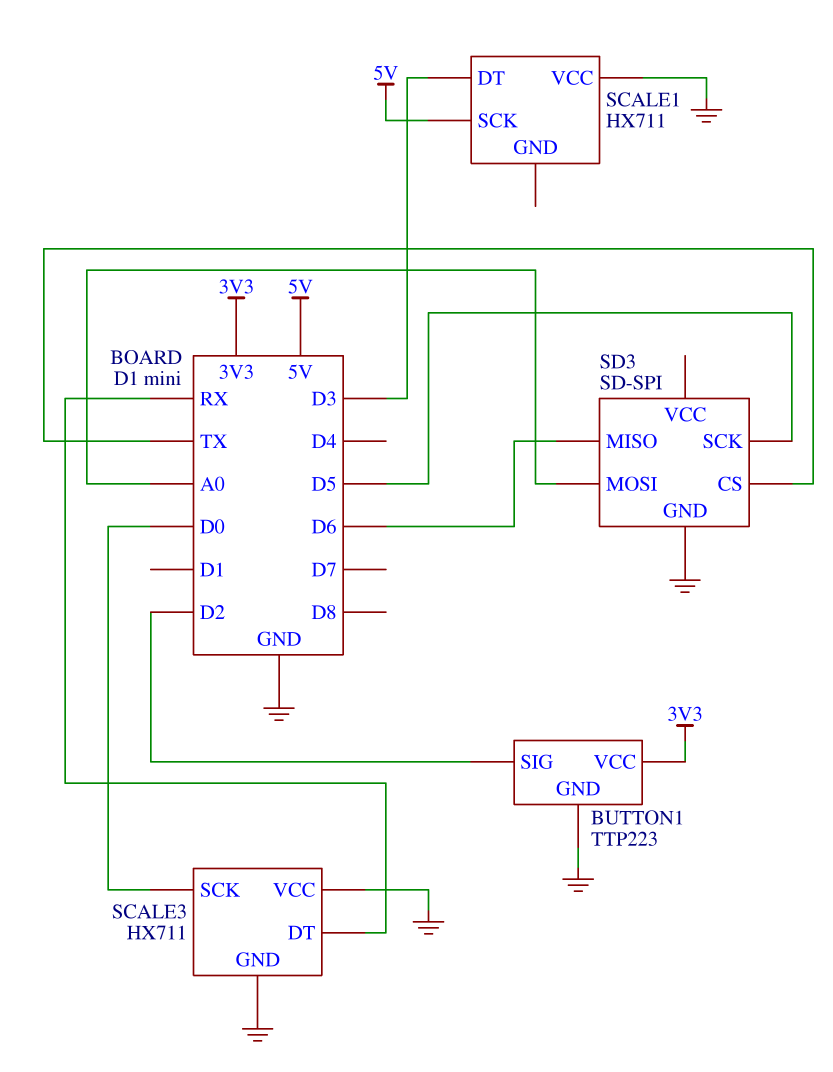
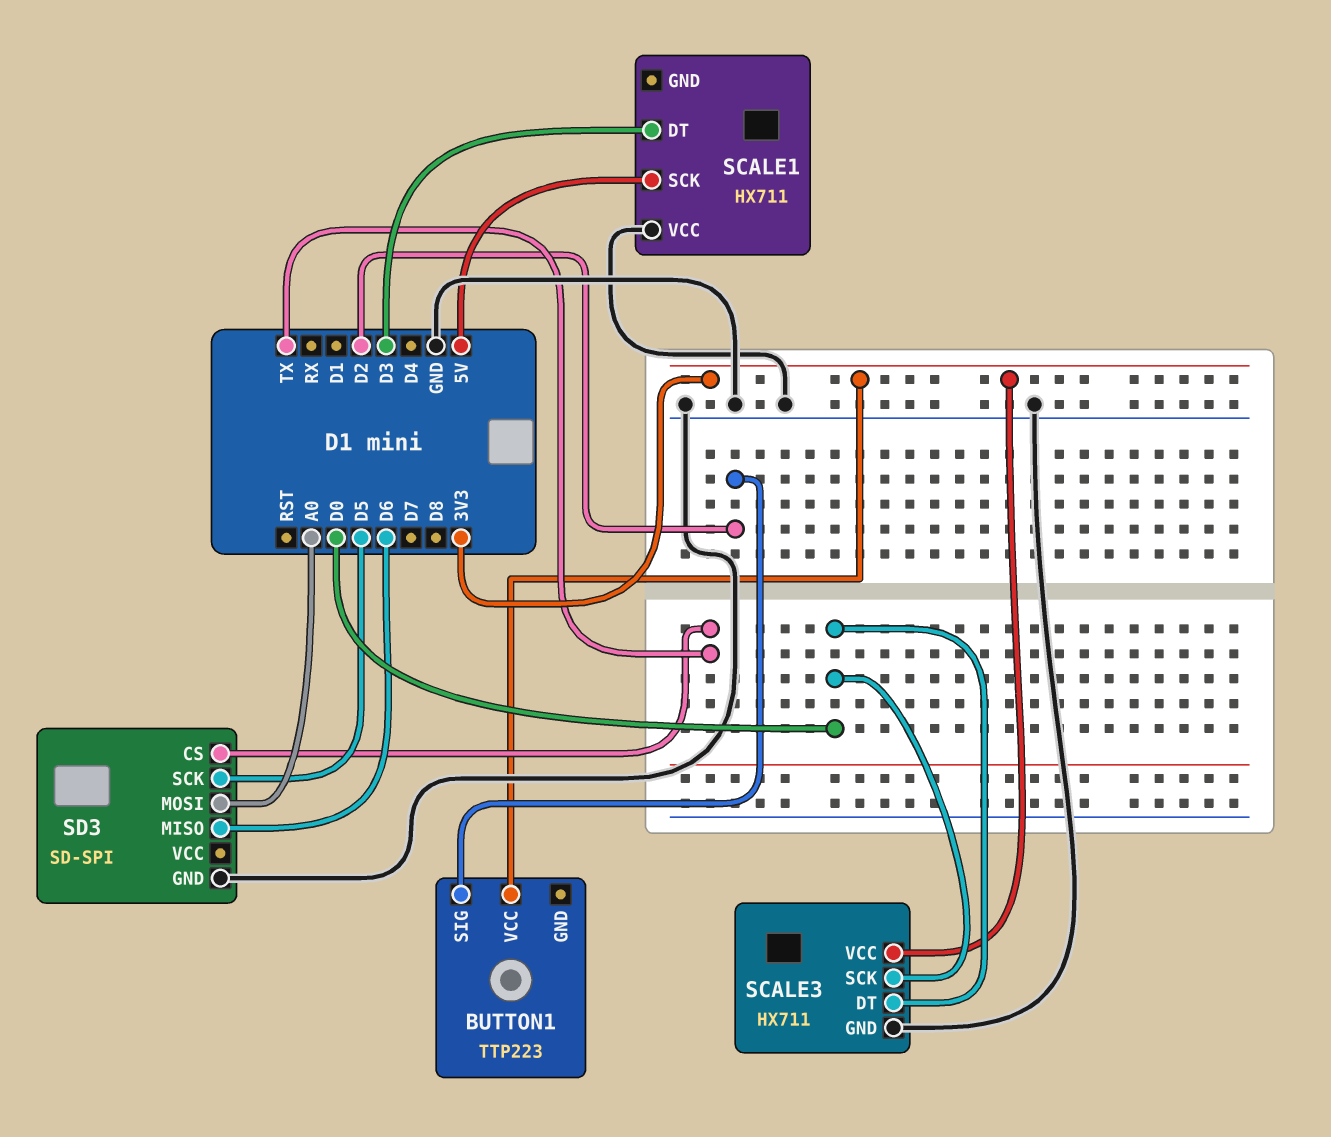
BUTTON1 pin GND: GND -> none
SCALE3 pin DT: RX -> D0
SCALE3 pin VCC: GND -> 3V3

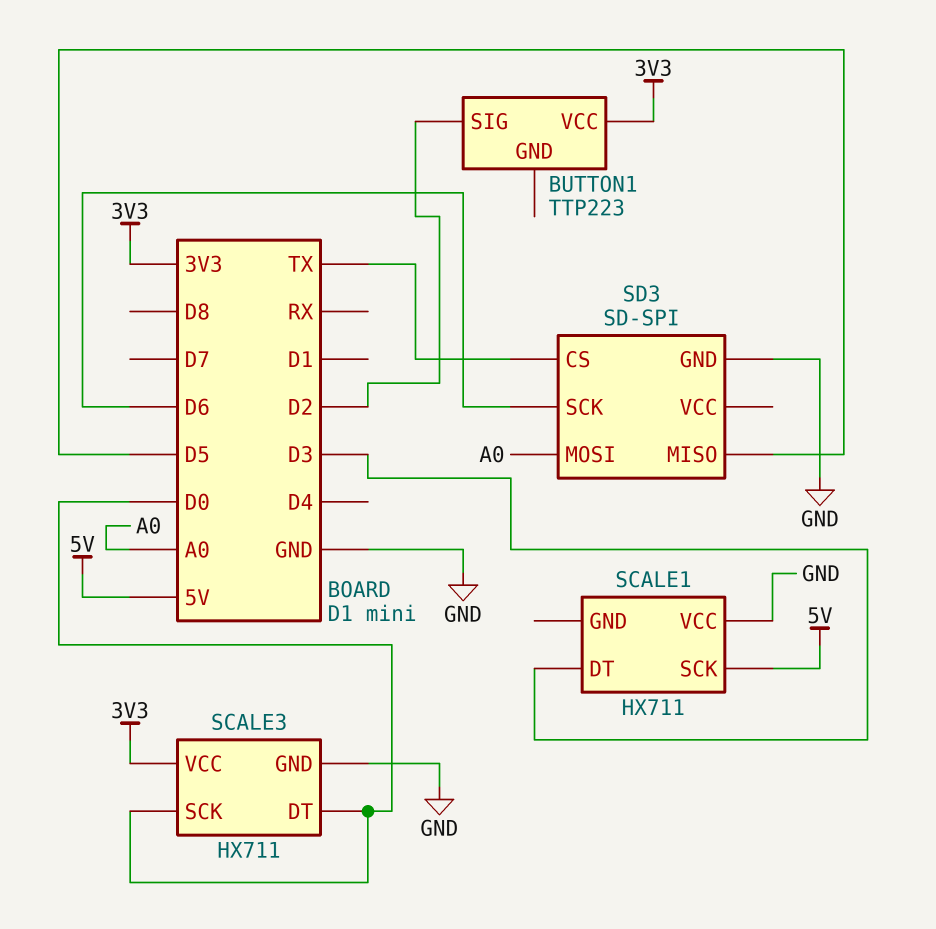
SD3 pin MISO: D6 -> D5
SD3 pin SCK: D5 -> D6

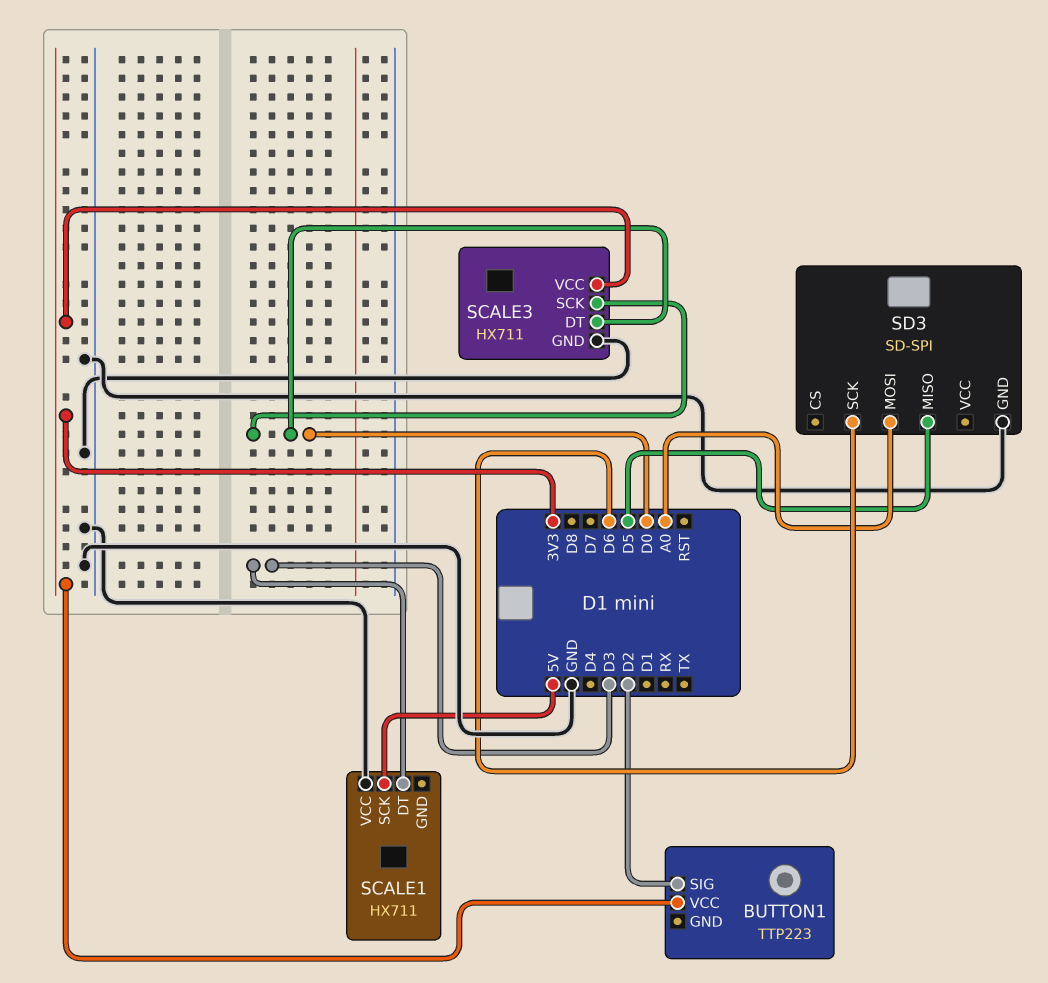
SD3 pin CS: TX -> none

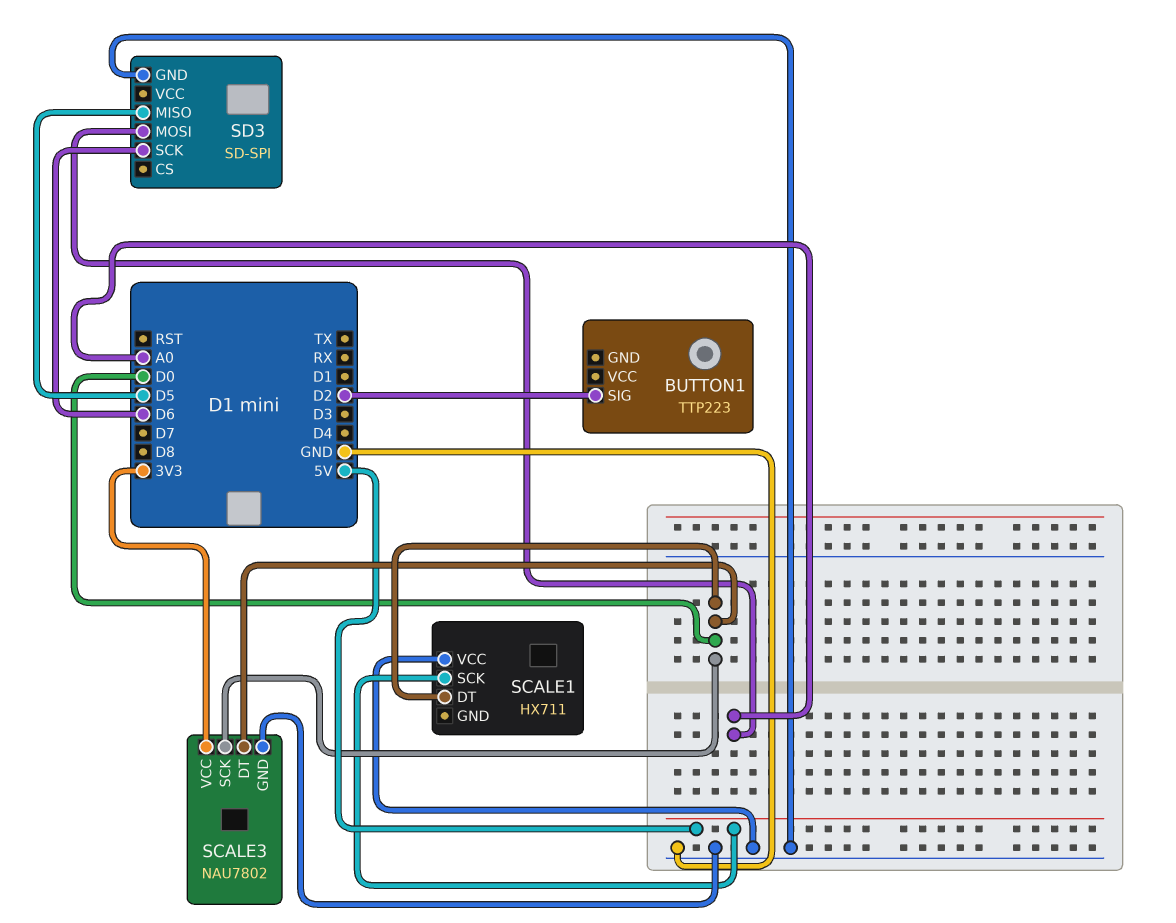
BUTTON1 pin VCC: 3V3 -> none
SCALE1 pin DT: D3 -> D0
SCALE3: HX711 -> NAU7802

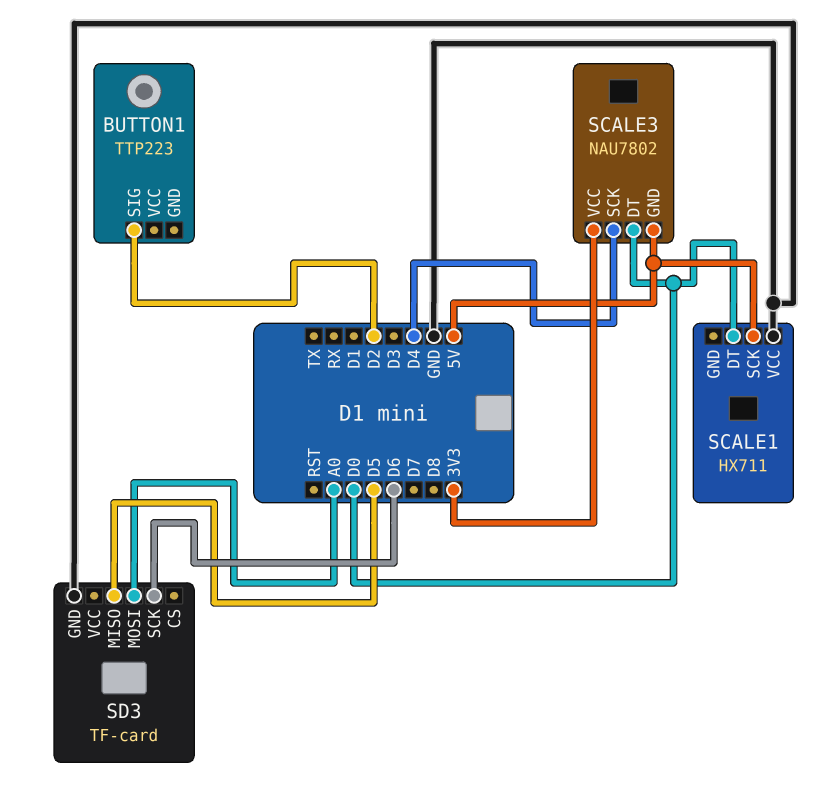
SCALE3 pin GND: GND -> 5V
SCALE3 pin SCK: D0 -> D4
SD3: SD-SPI -> TF-card

